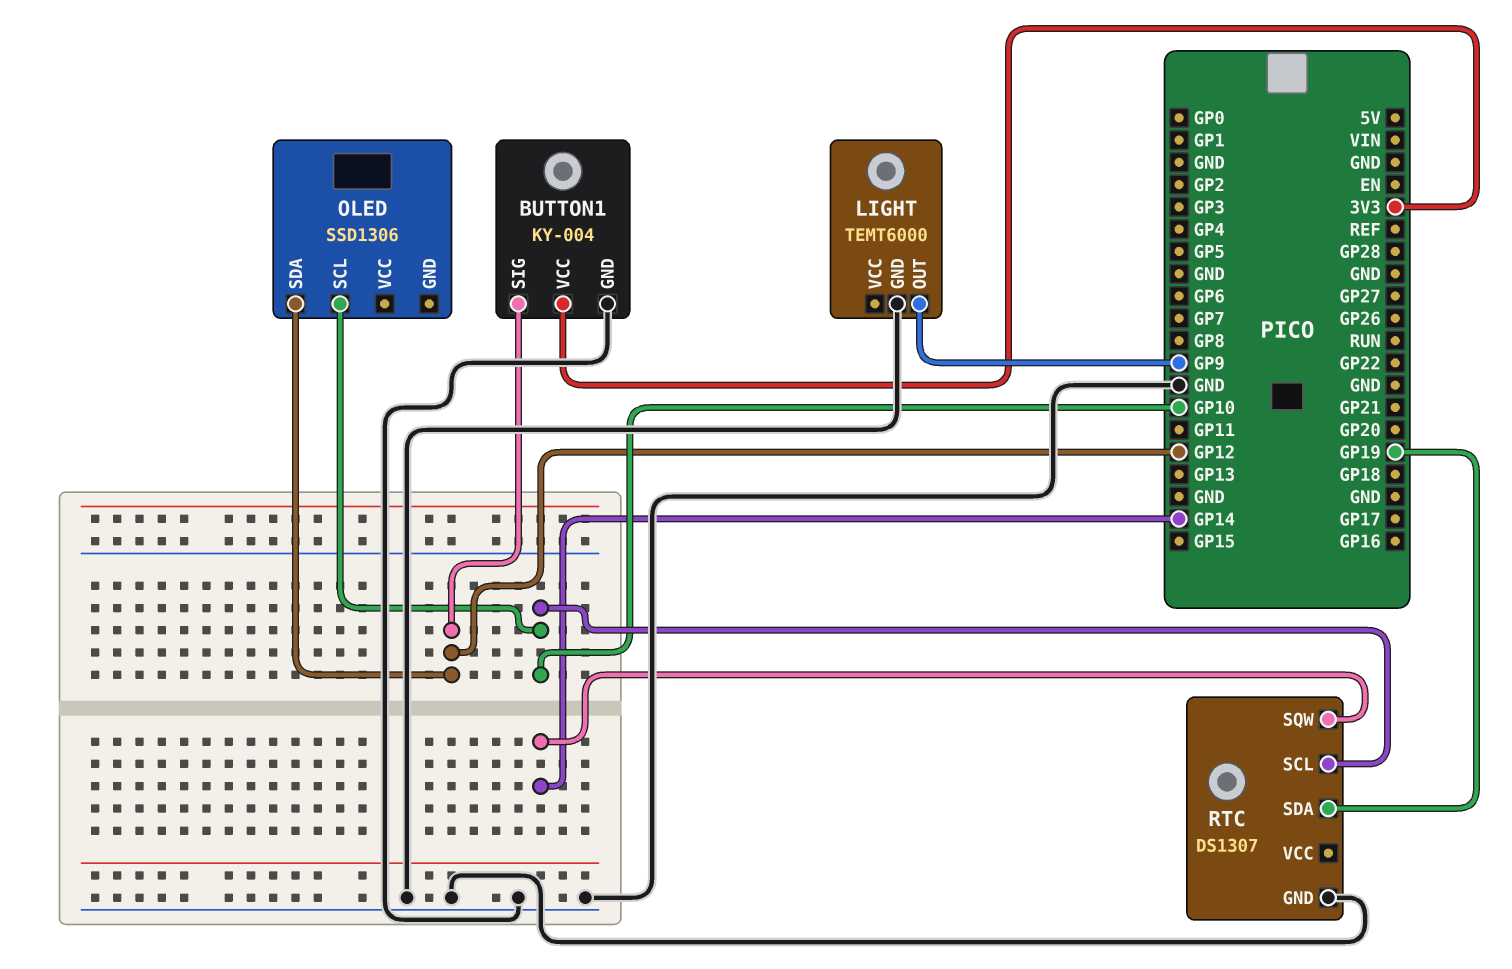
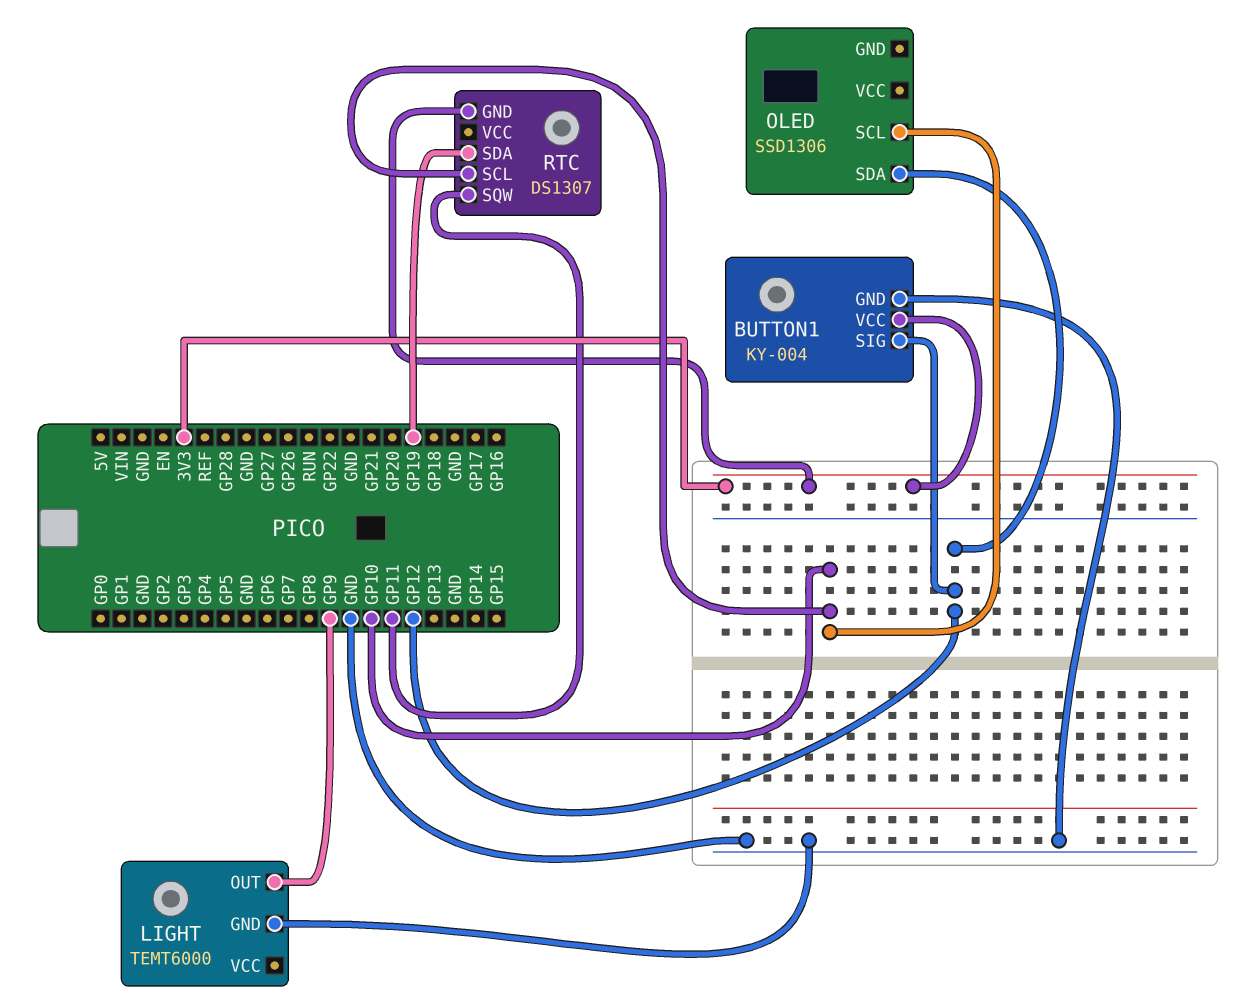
RTC pin GND: GND -> 3V3
RTC pin SQW: GP14 -> GP11

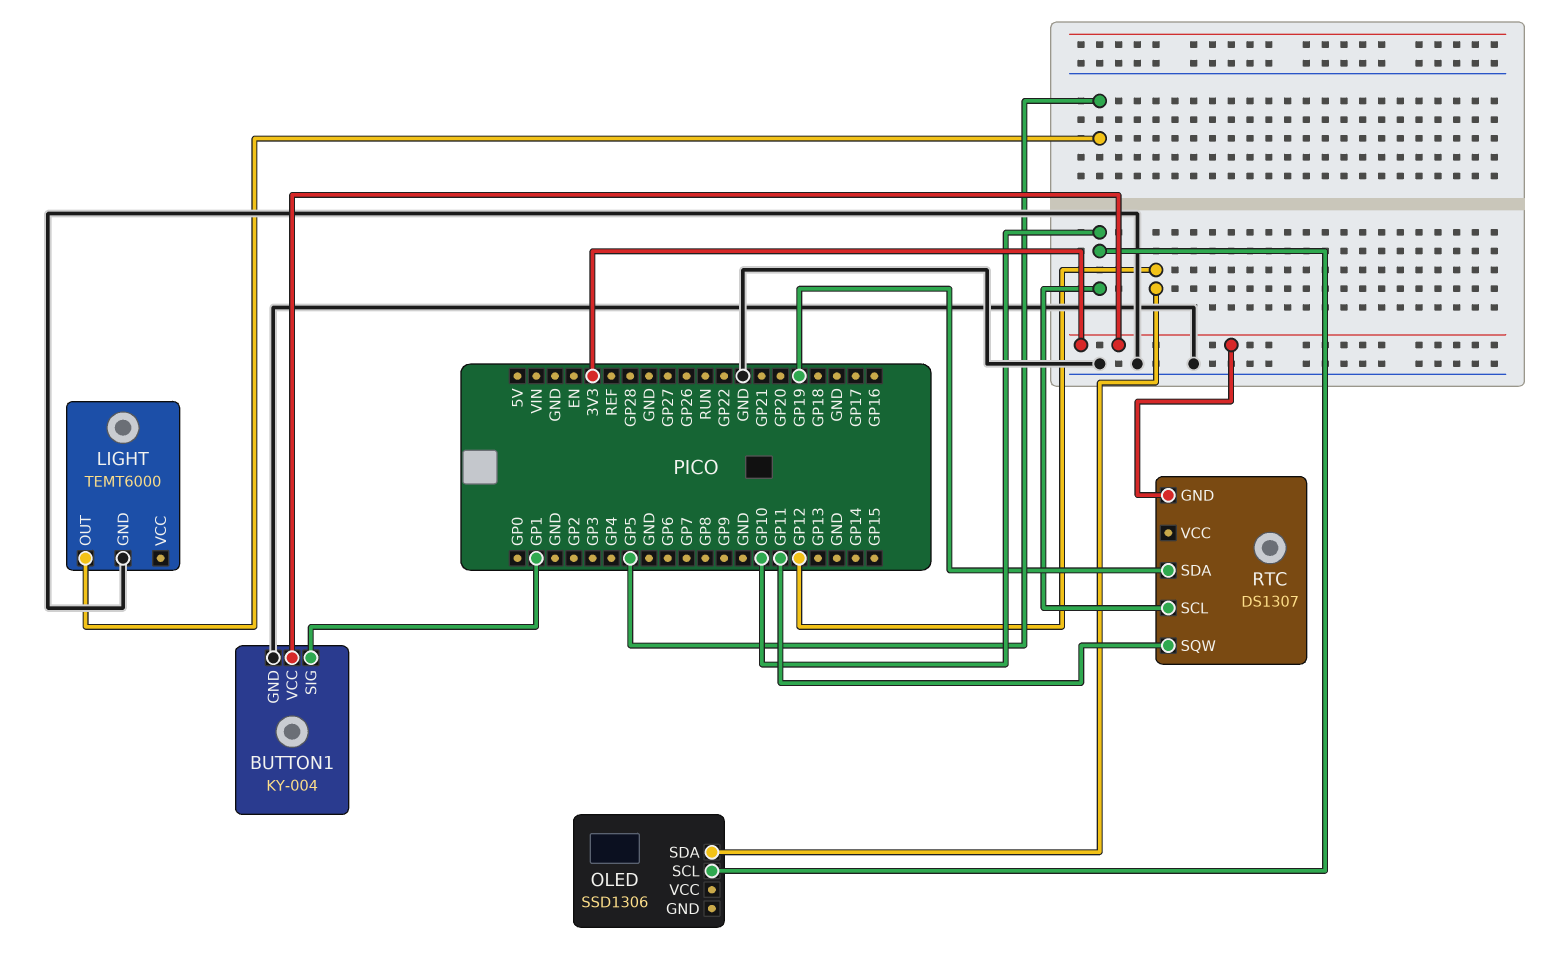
BUTTON1 pin SIG: GP12 -> GP1
LIGHT pin OUT: GP9 -> GP5

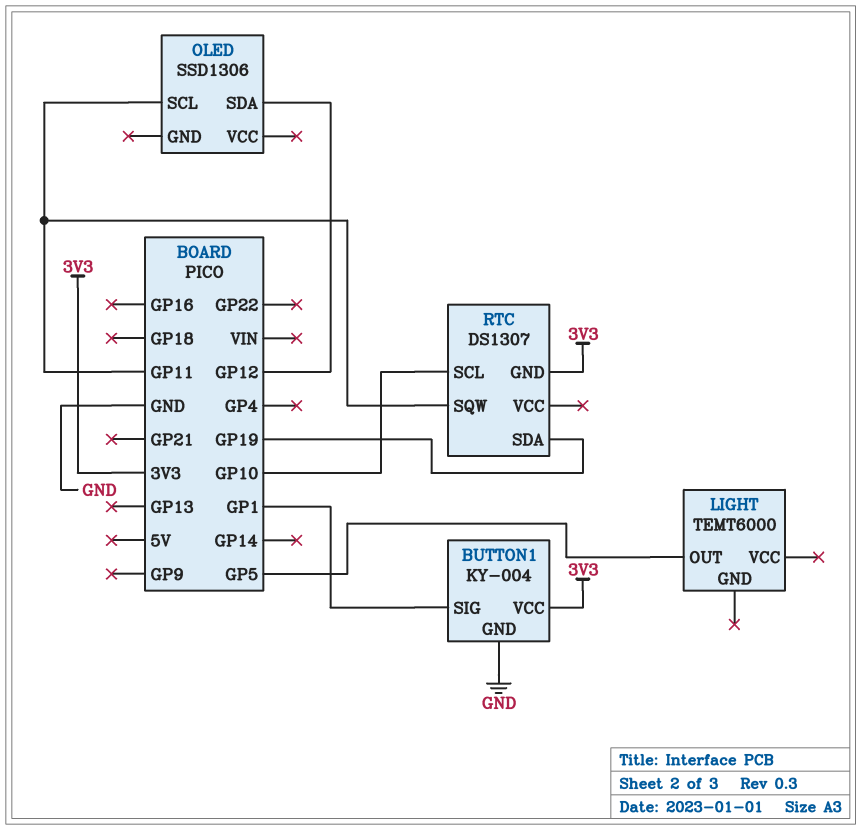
LIGHT pin GND: GND -> none
OLED pin SCL: GP10 -> GP11

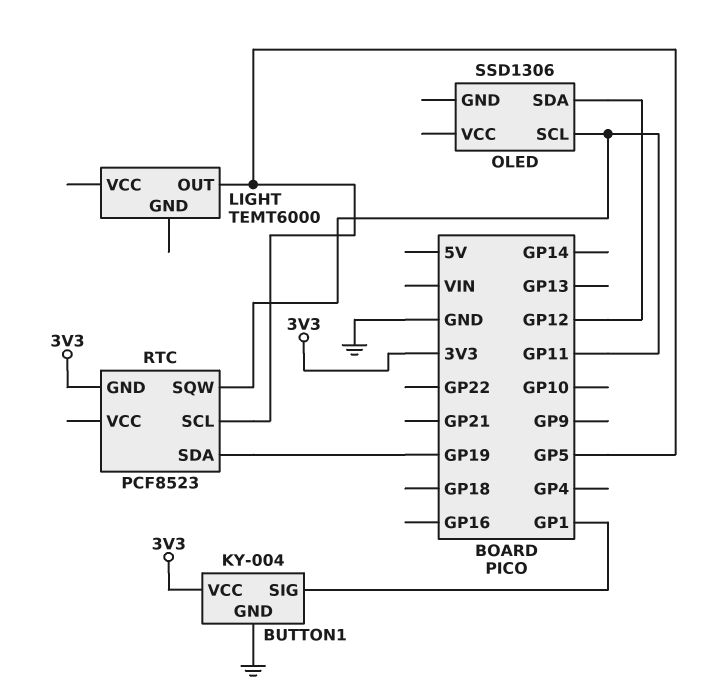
RTC: DS1307 -> PCF8523
RTC pin SCL: GP10 -> GP5

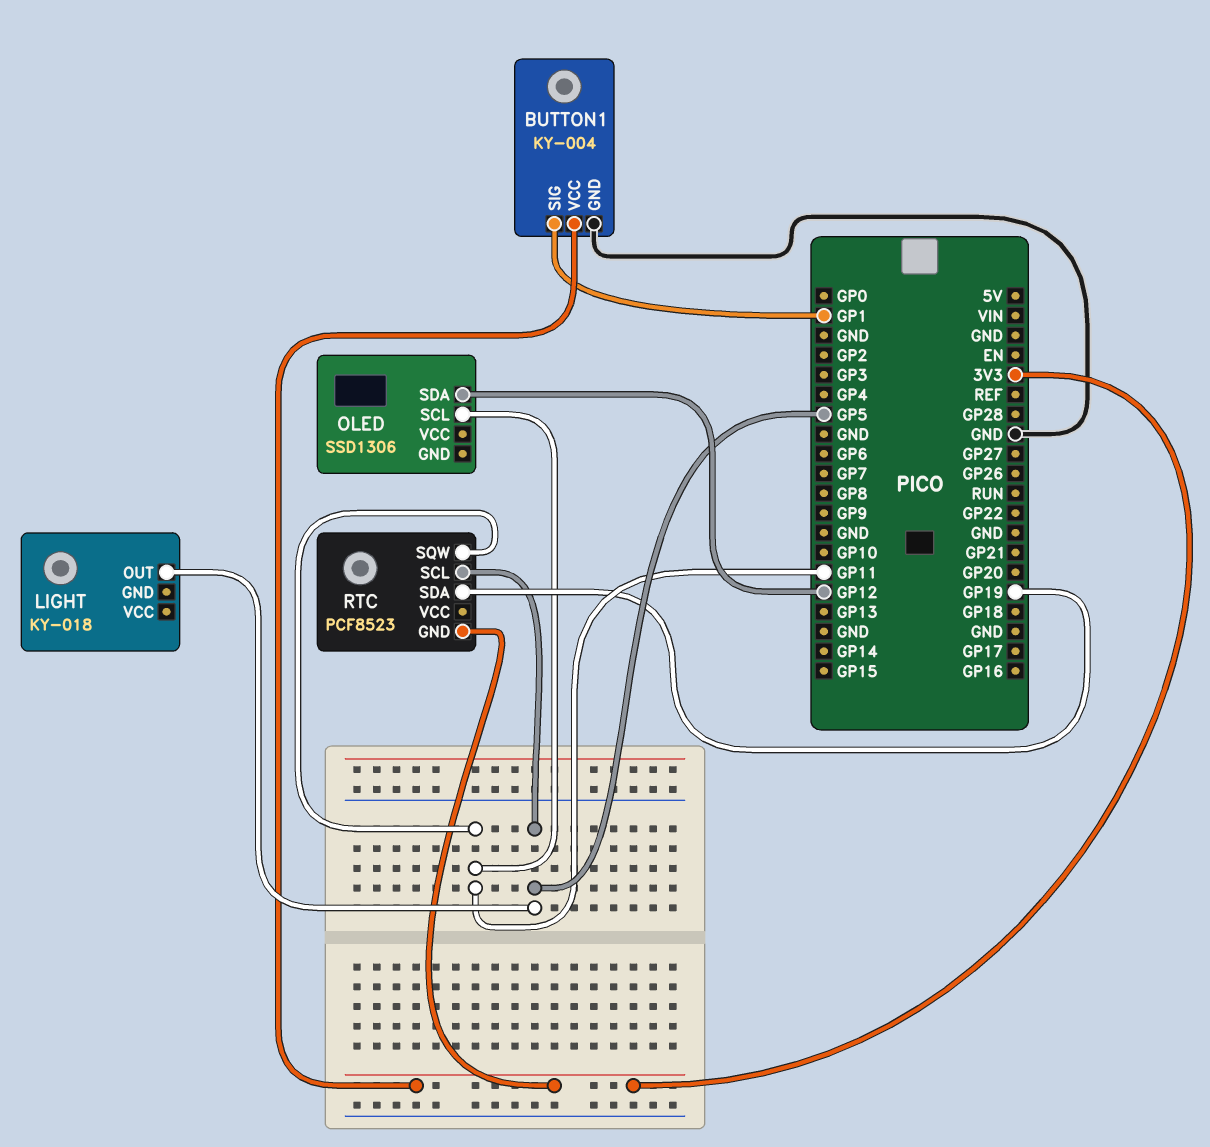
LIGHT: TEMT6000 -> KY-018

